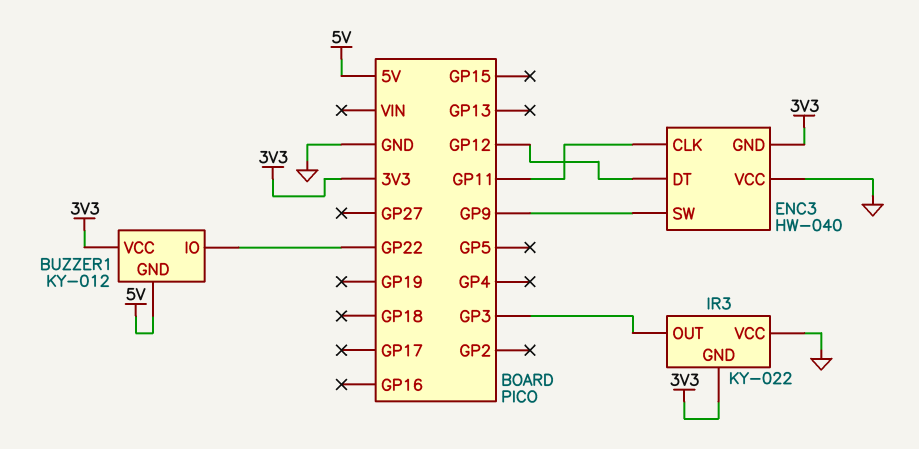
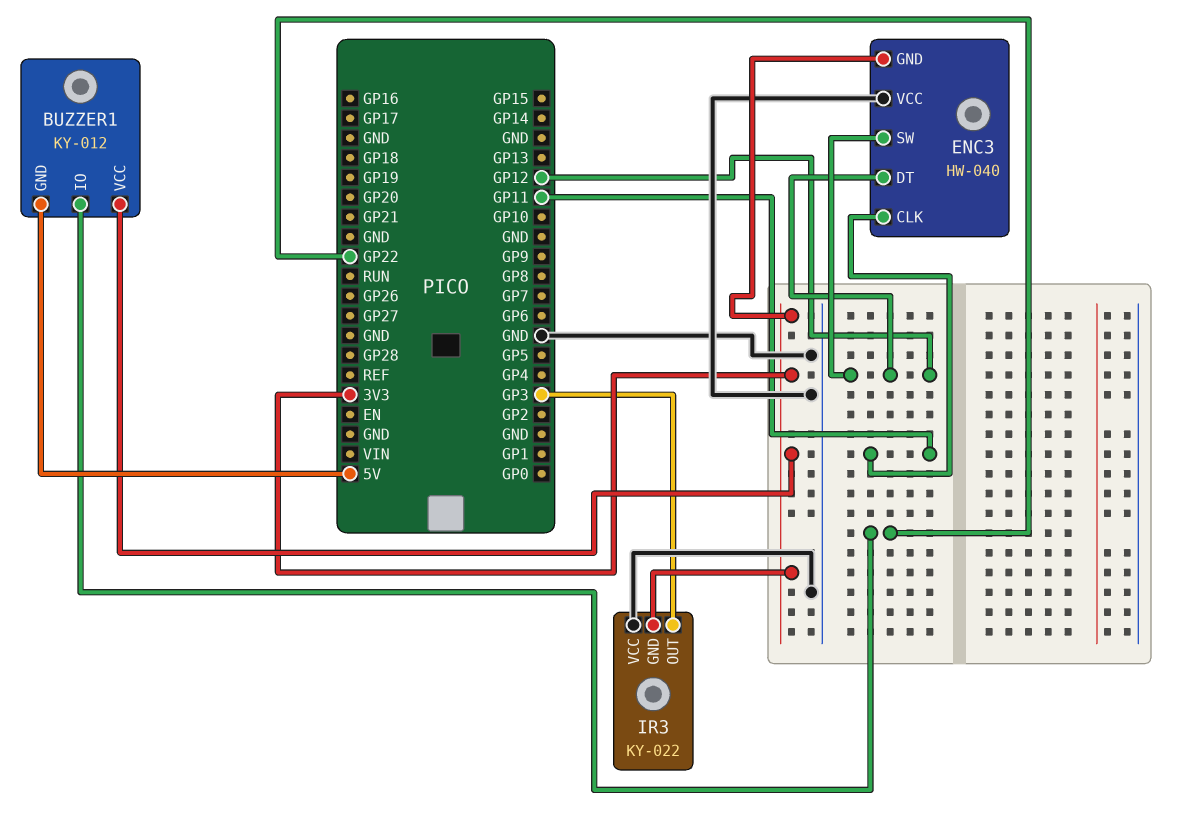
ENC3 pin SW: GP9 -> GP12

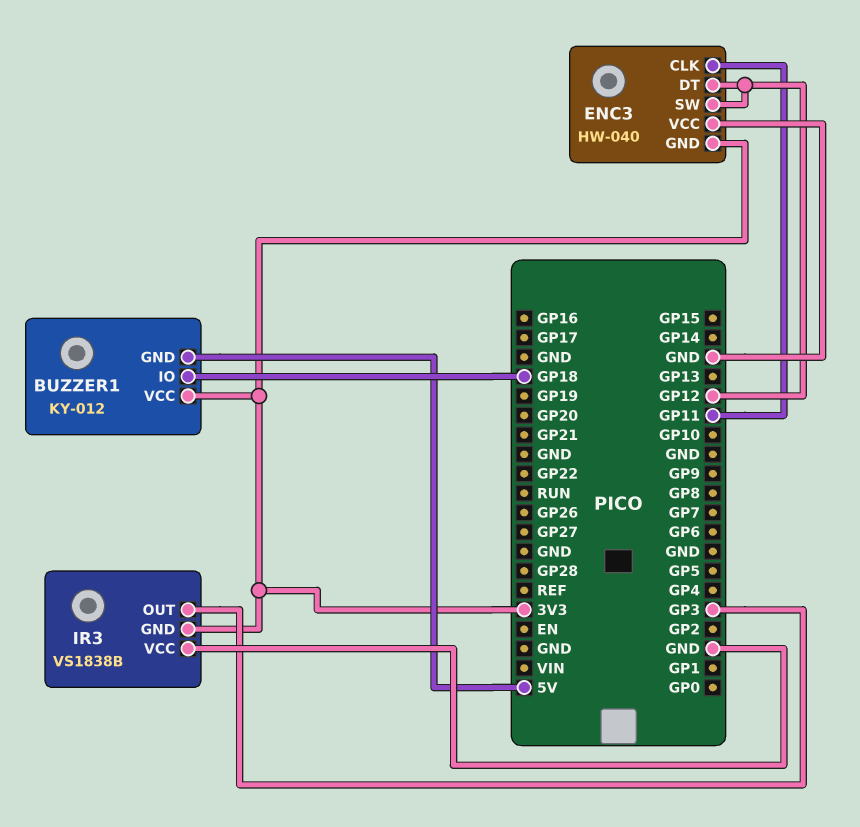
BUZZER1 pin IO: GP22 -> GP18
IR3: KY-022 -> VS1838B

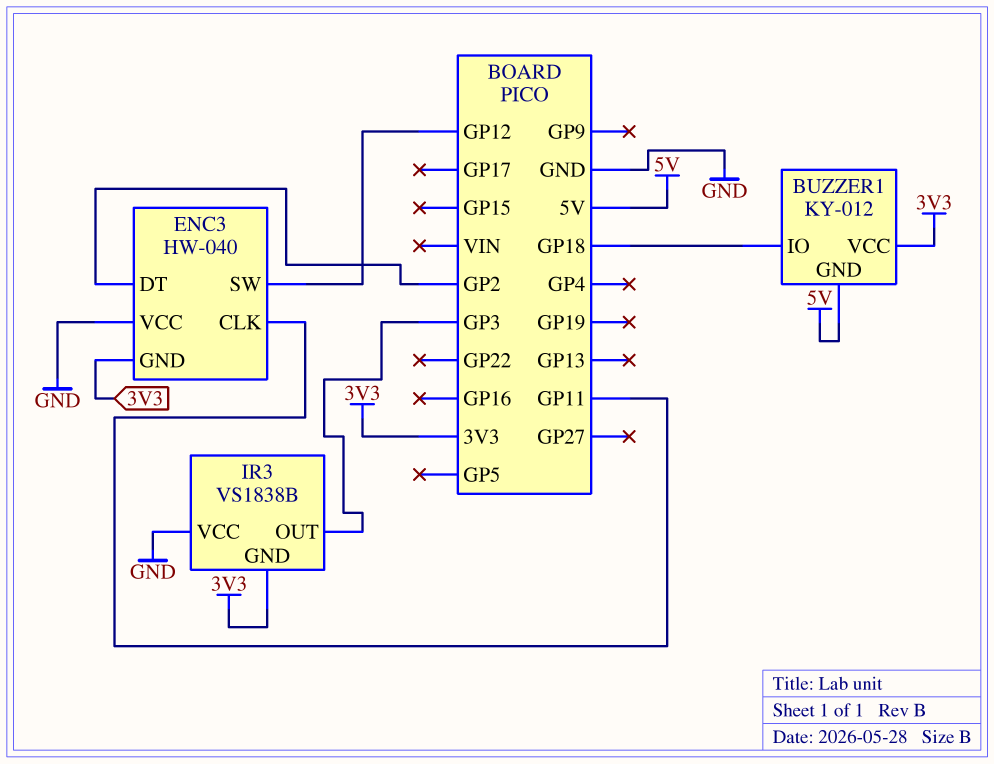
ENC3 pin DT: GP12 -> GP2

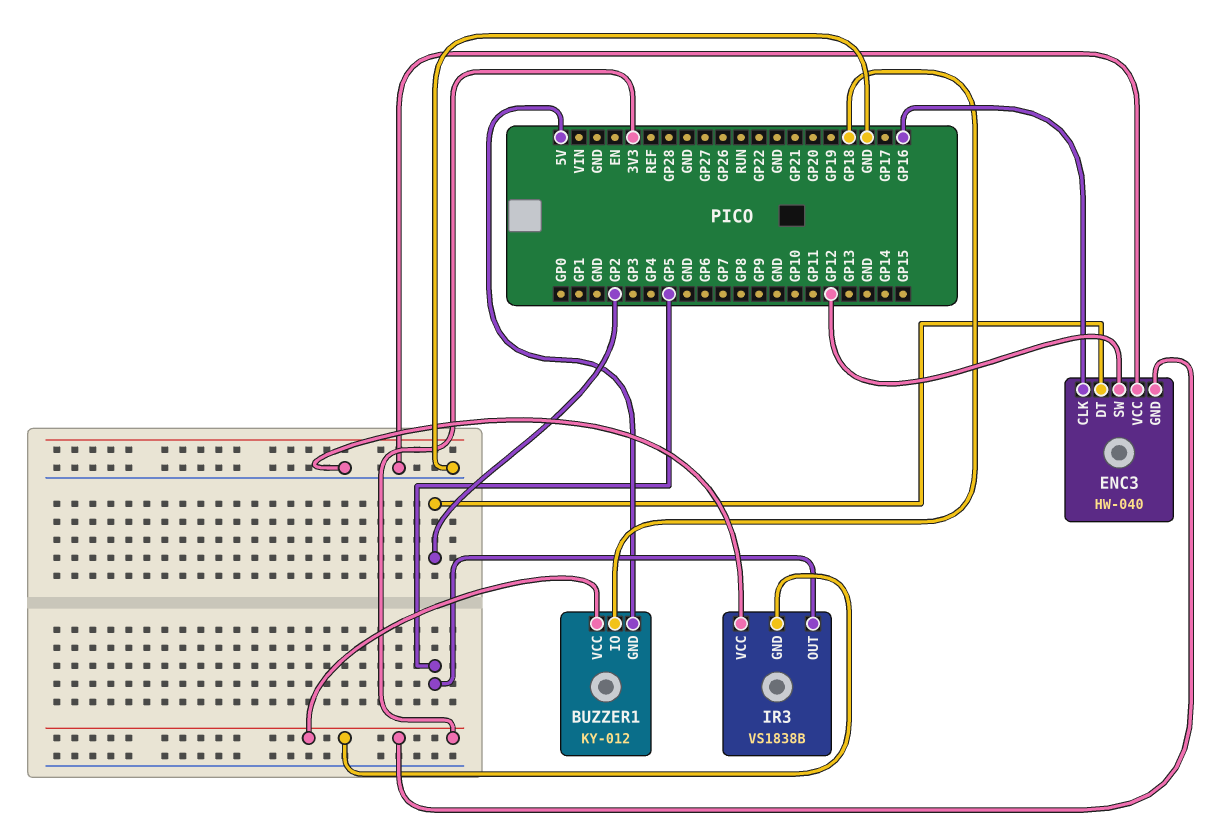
ENC3 pin CLK: GP11 -> GP16
IR3 pin OUT: GP3 -> GP5

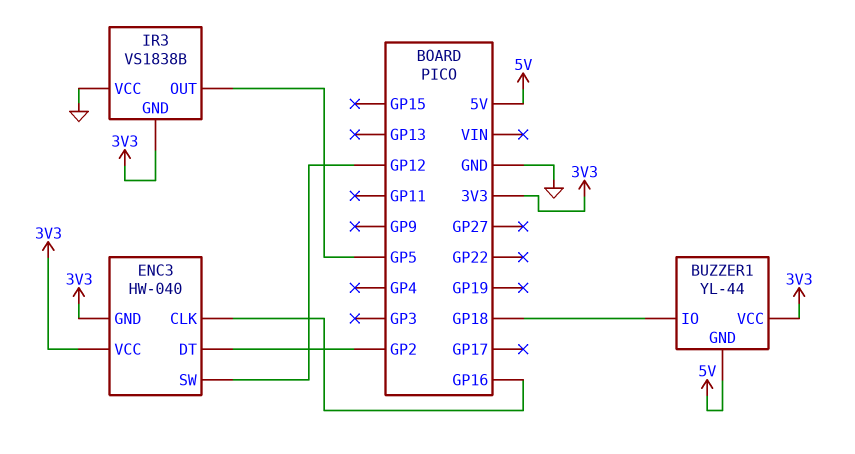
BUZZER1: KY-012 -> YL-44
ENC3 pin VCC: GND -> 3V3

